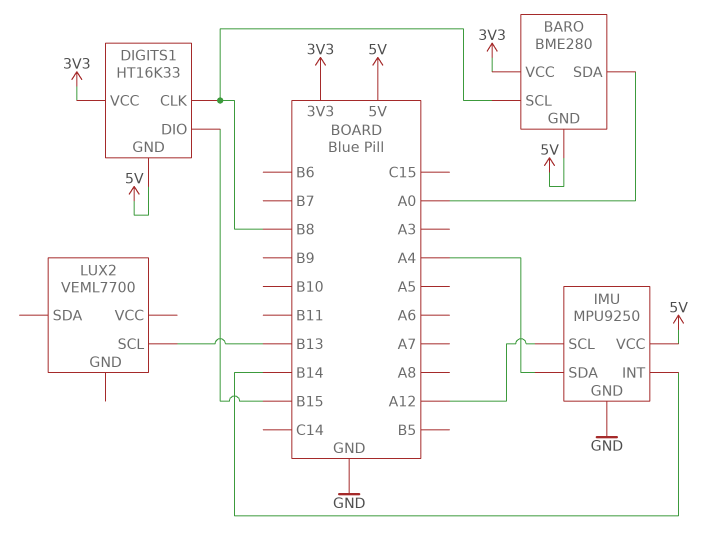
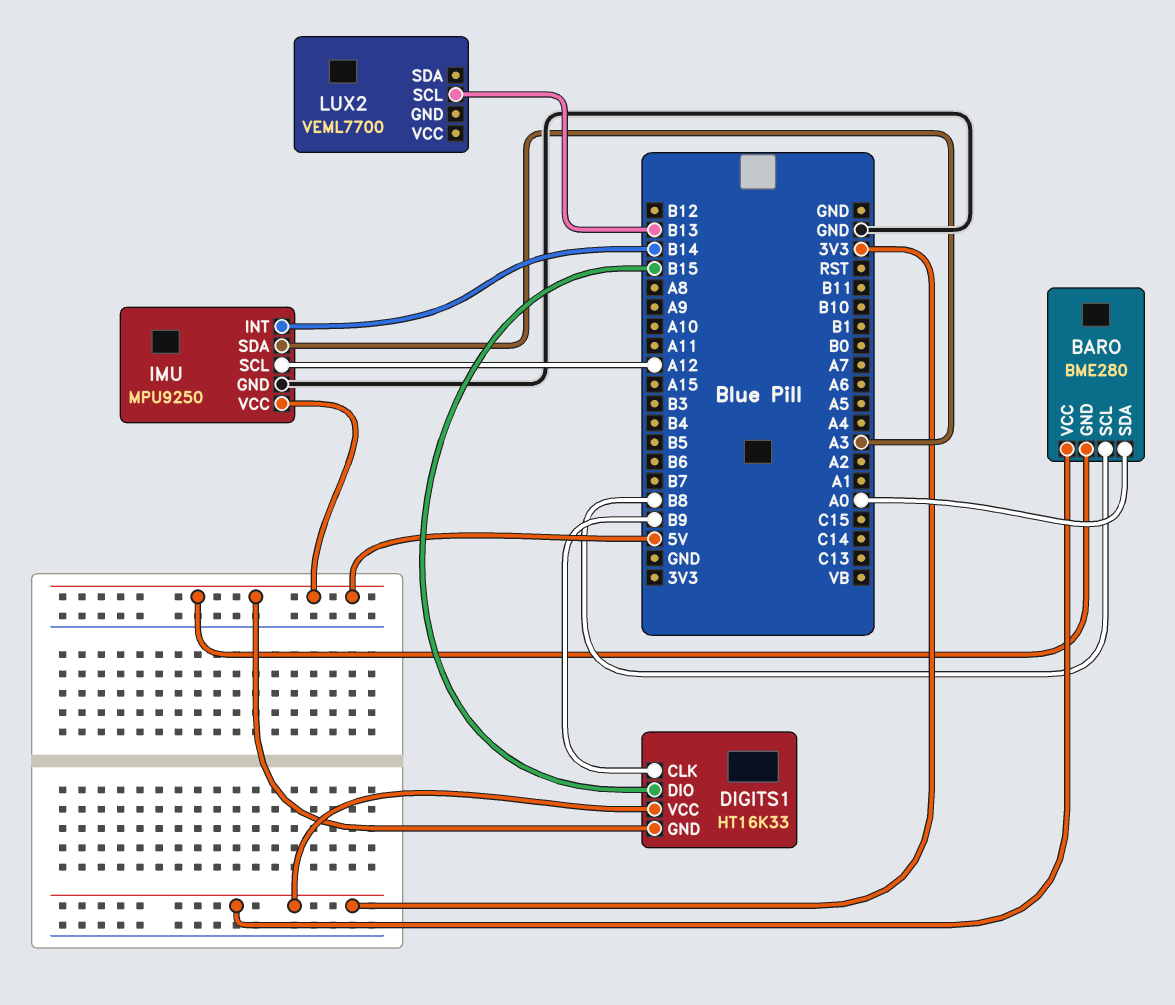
DIGITS1 pin CLK: B8 -> B9
IMU pin SDA: A4 -> A3

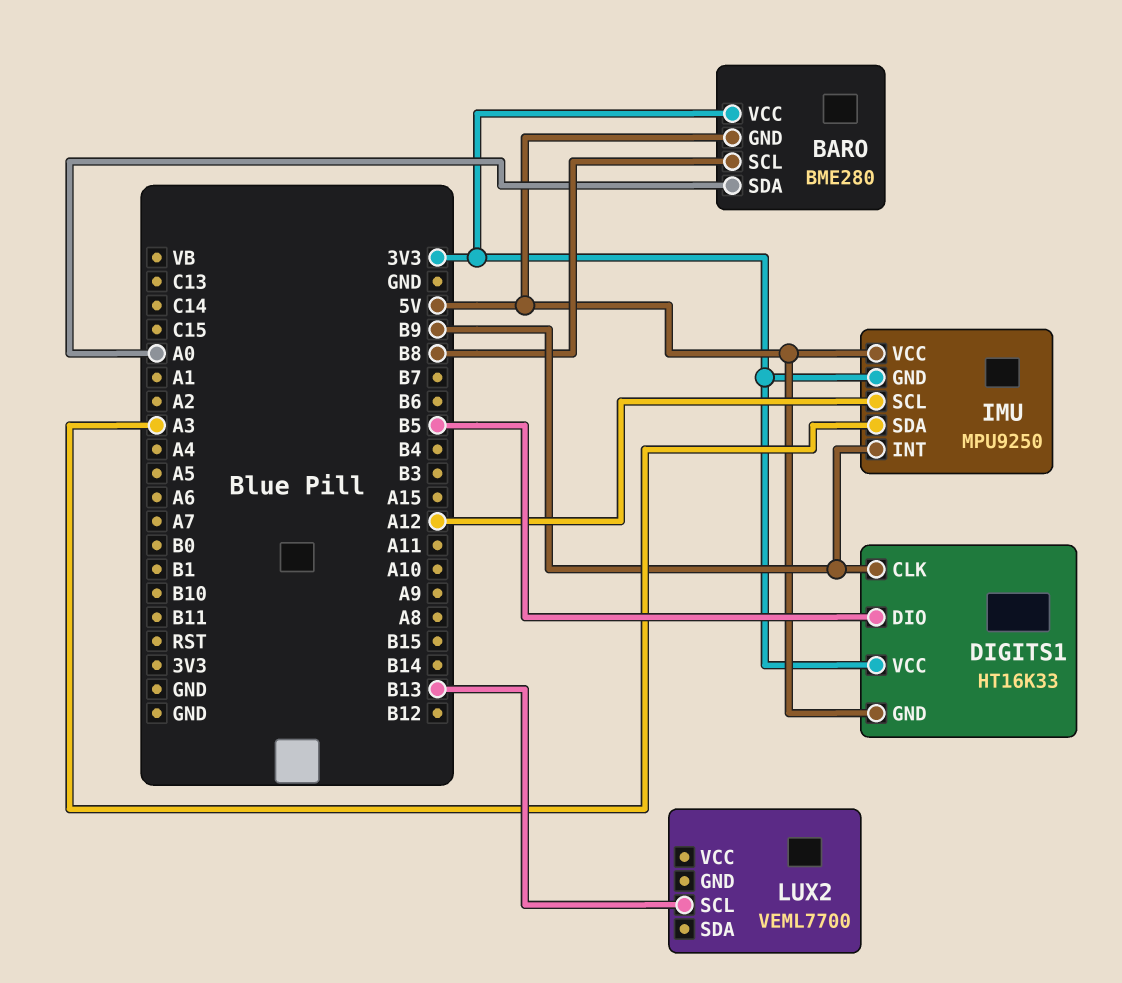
DIGITS1 pin DIO: B15 -> B5
IMU pin GND: GND -> 3V3
IMU pin INT: B14 -> B9

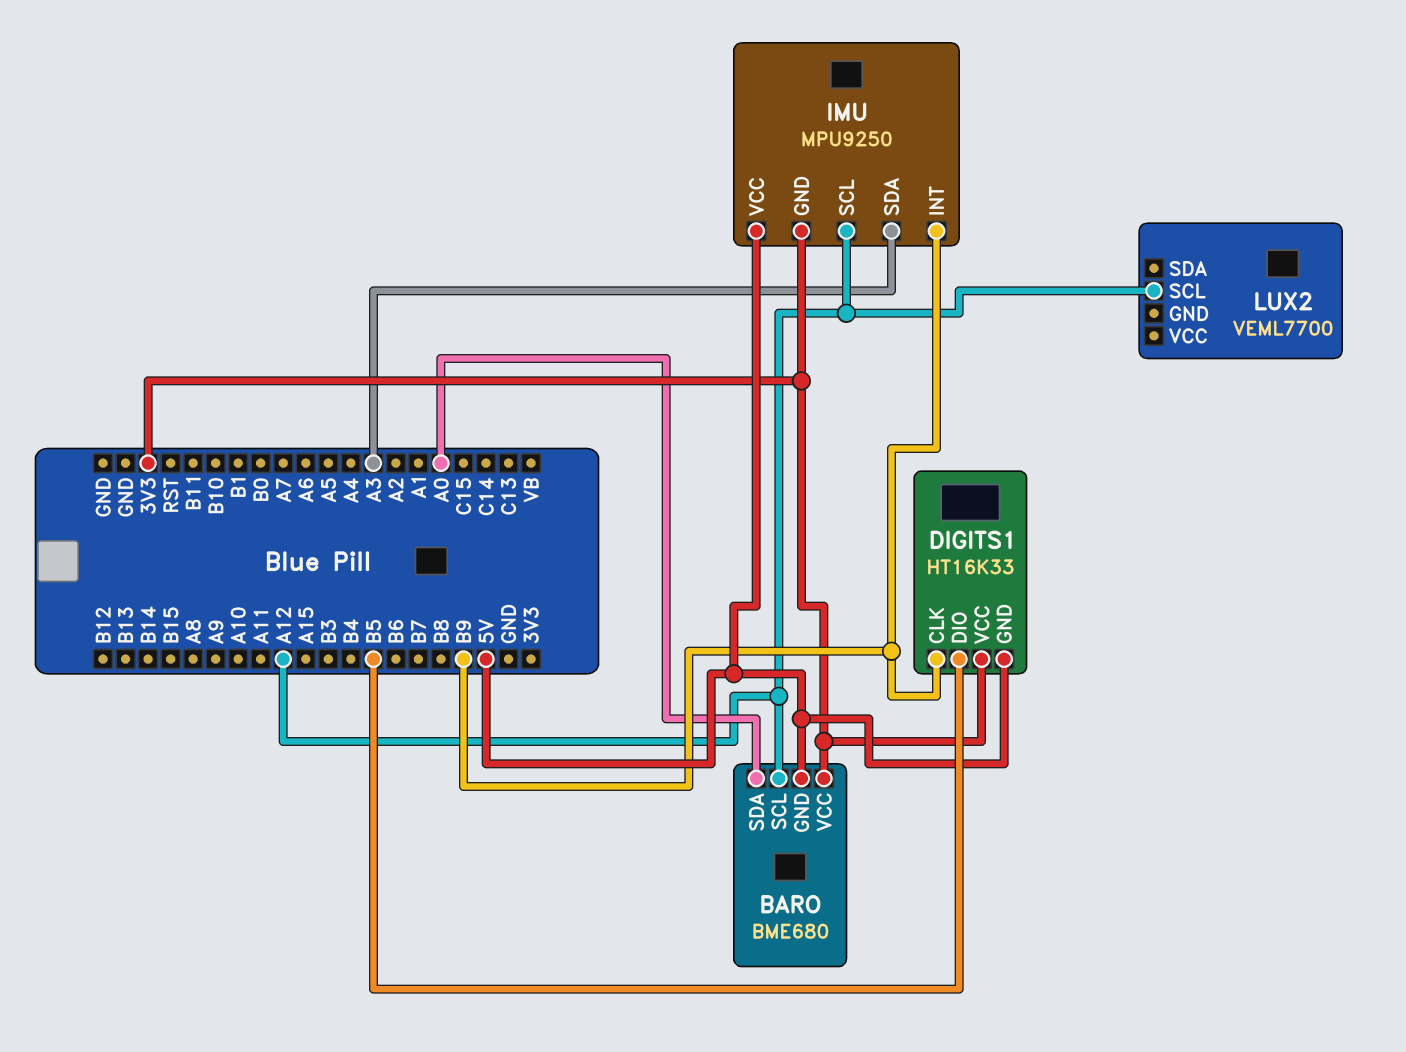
BARO: BME280 -> BME680
BARO pin SCL: B8 -> A12
LUX2 pin SCL: B13 -> A12

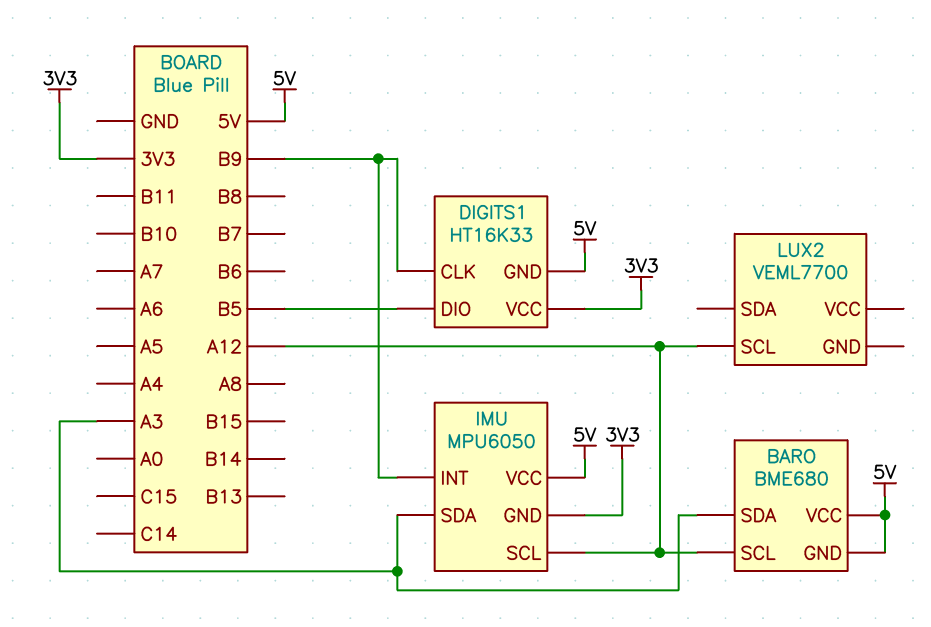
BARO pin SDA: A0 -> A3
BARO pin VCC: 3V3 -> 5V
IMU: MPU9250 -> MPU6050

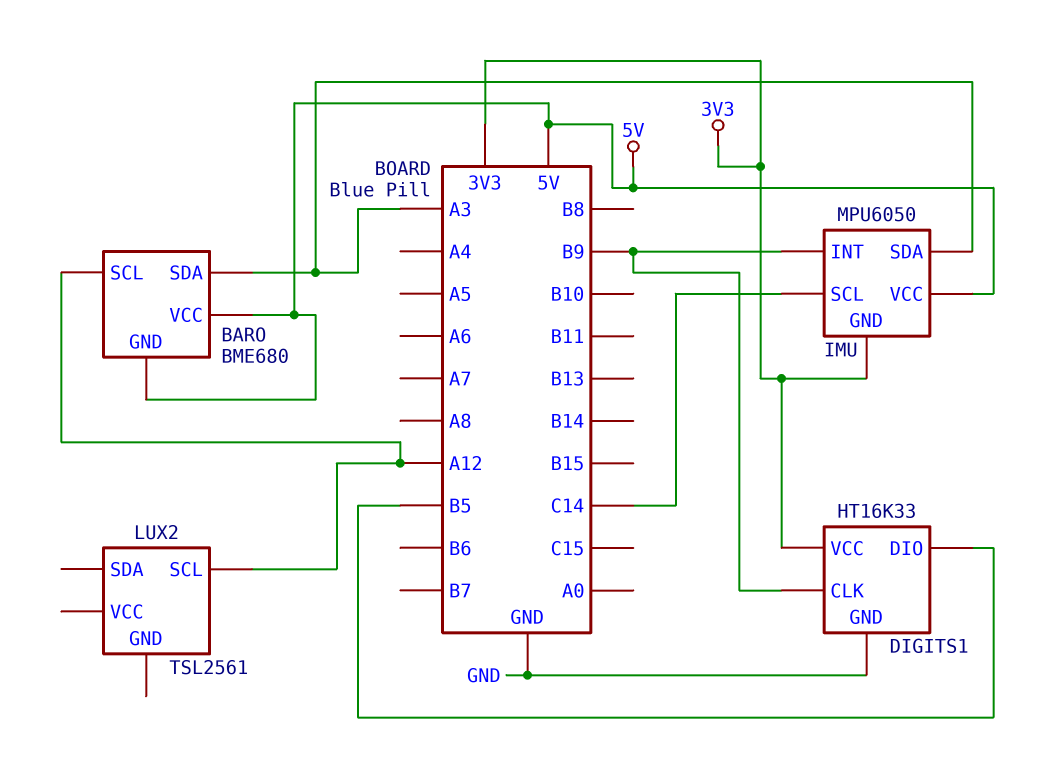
DIGITS1 pin GND: 5V -> GND
IMU pin SCL: A12 -> C14
LUX2: VEML7700 -> TSL2561

